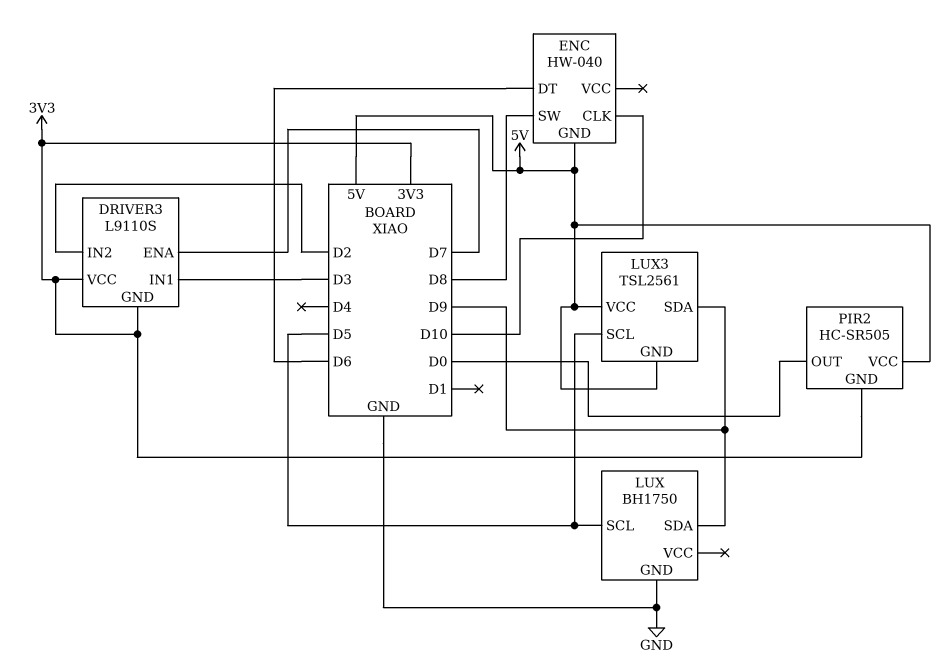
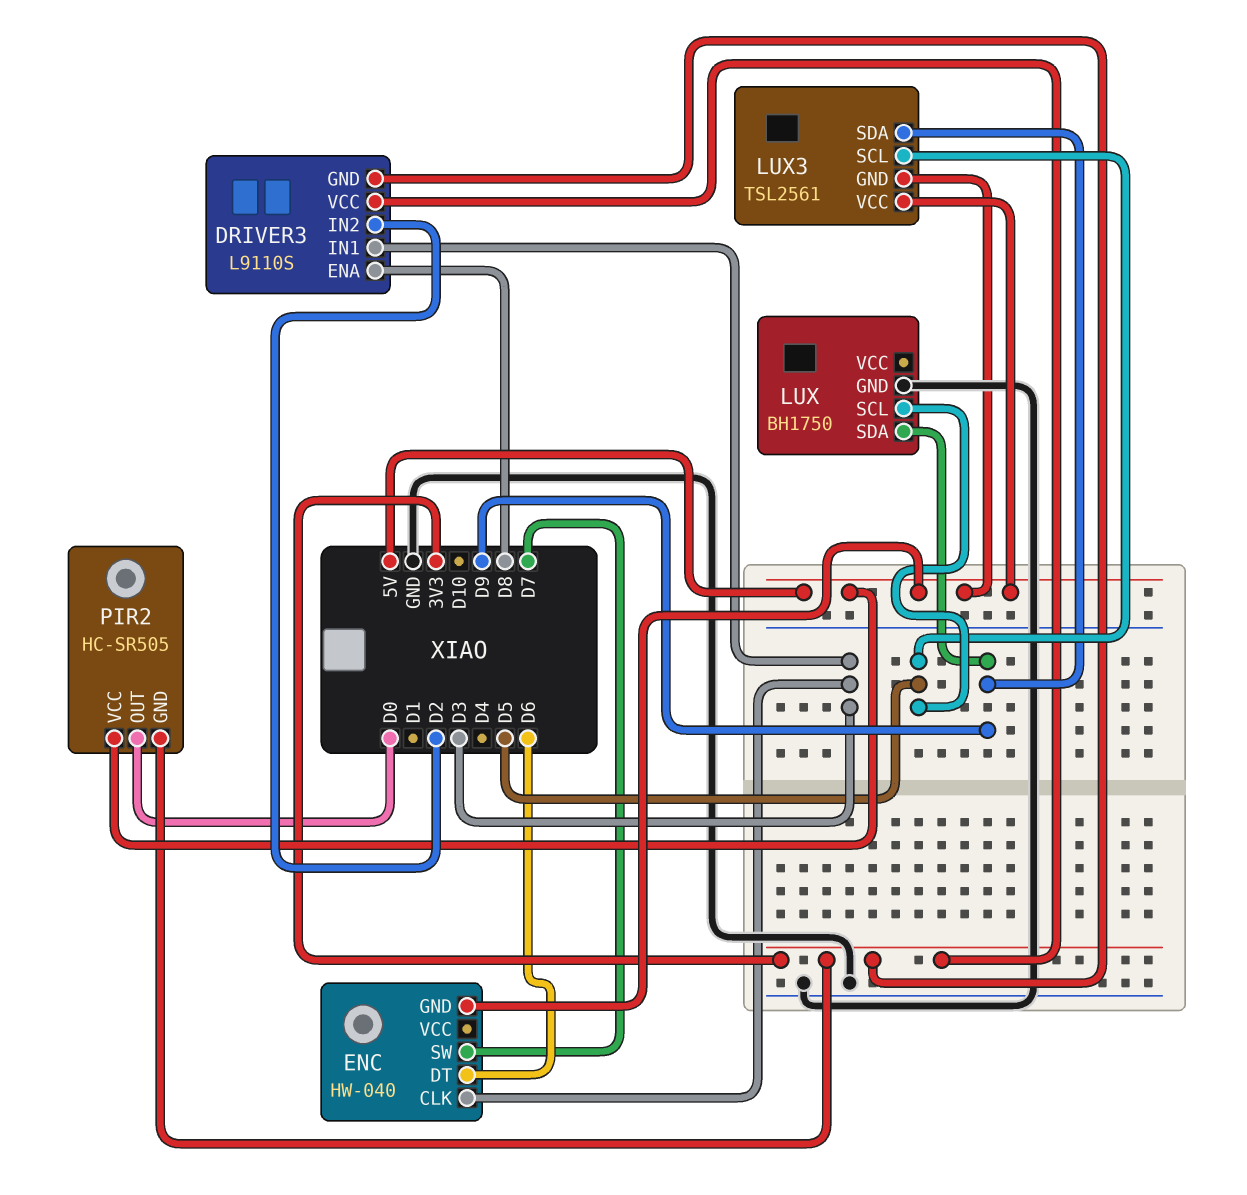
DRIVER3 pin ENA: D7 -> D8
ENC pin CLK: D10 -> D3
ENC pin SW: D8 -> D7

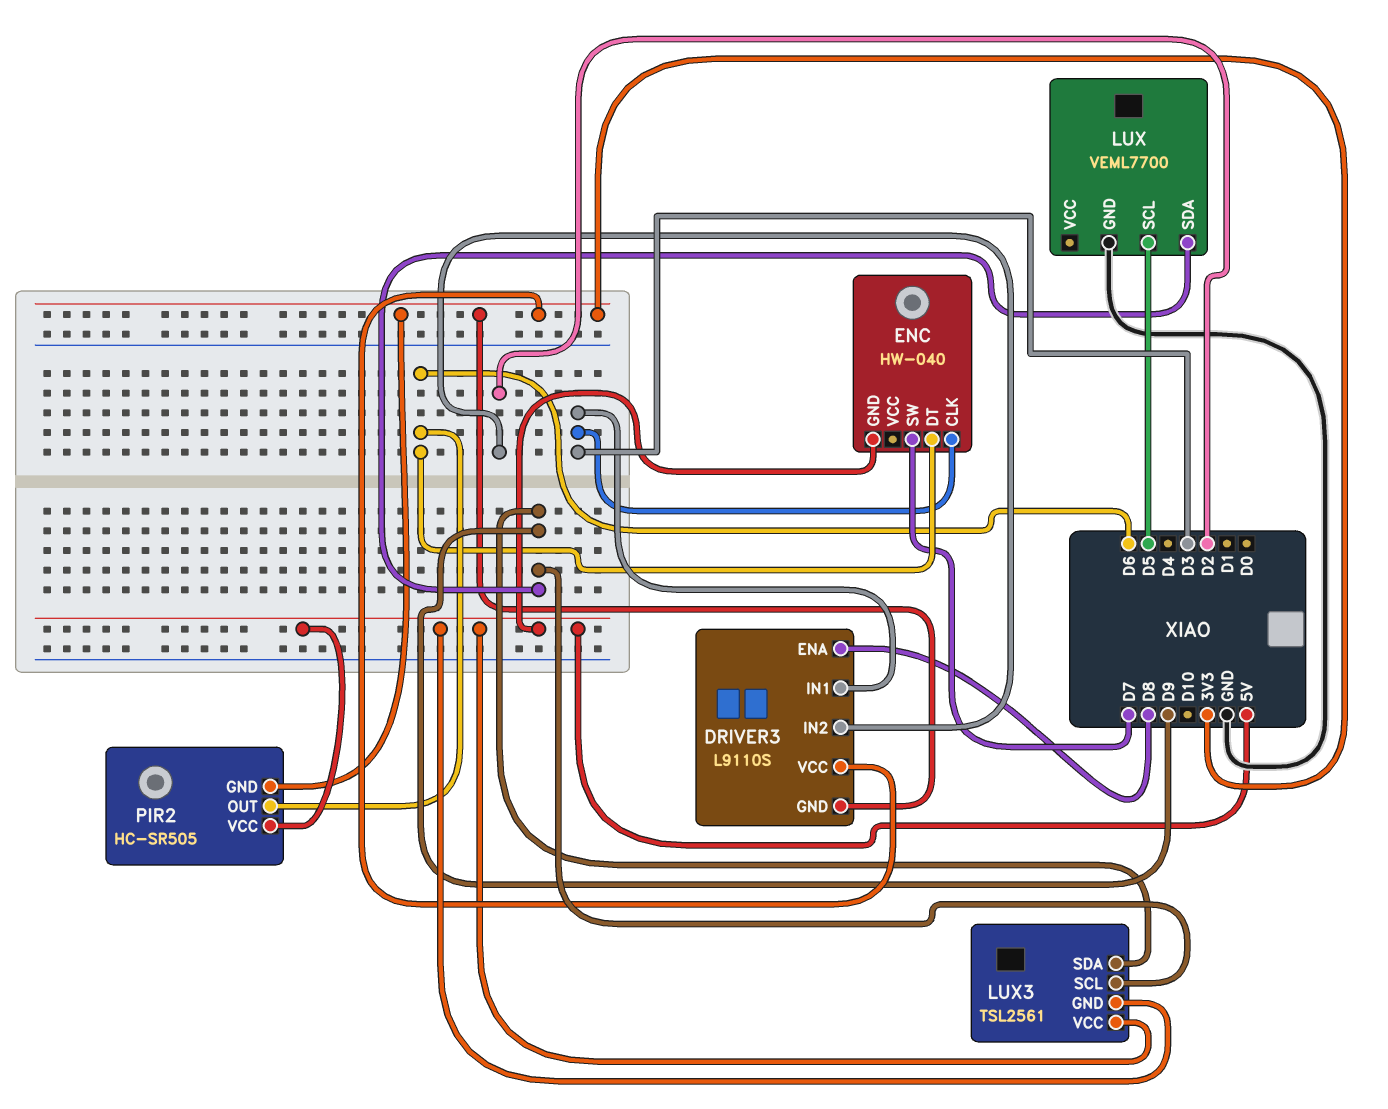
LUX: BH1750 -> VEML7700
LUX3 pin SCL: D5 -> D9
PIR2 pin OUT: D0 -> D6

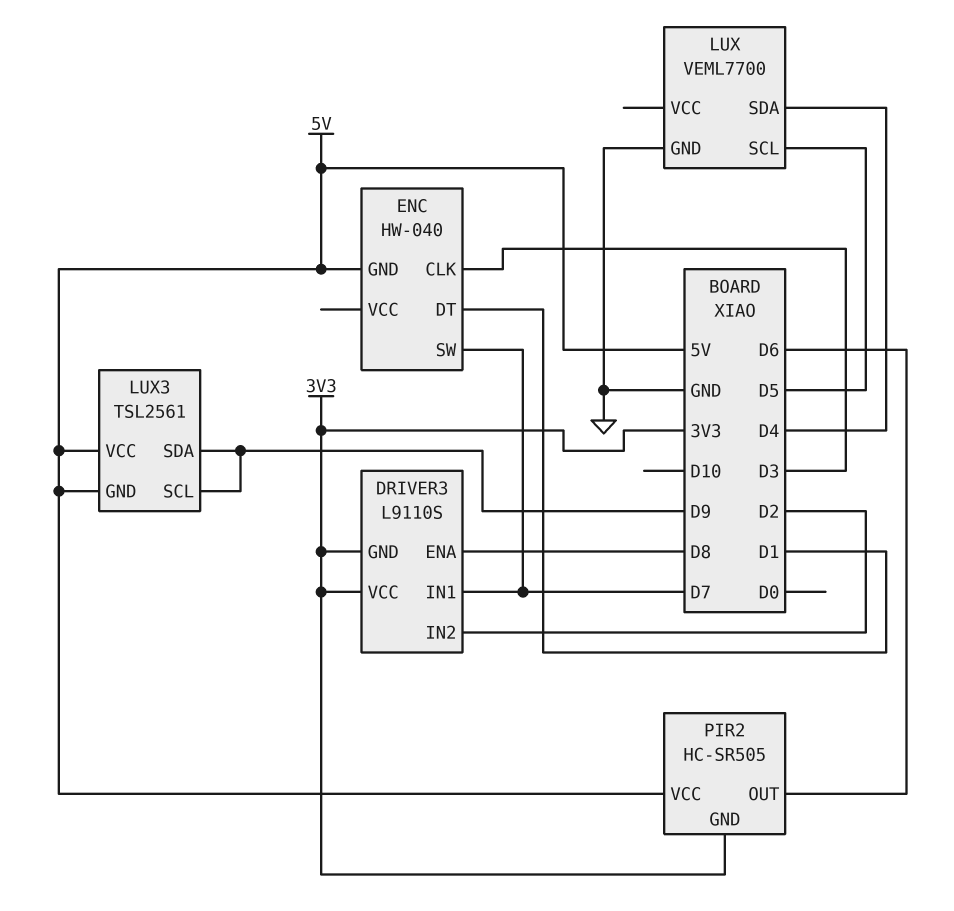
DRIVER3 pin IN1: D3 -> D7
ENC pin DT: D6 -> D1
LUX pin SDA: D9 -> D4

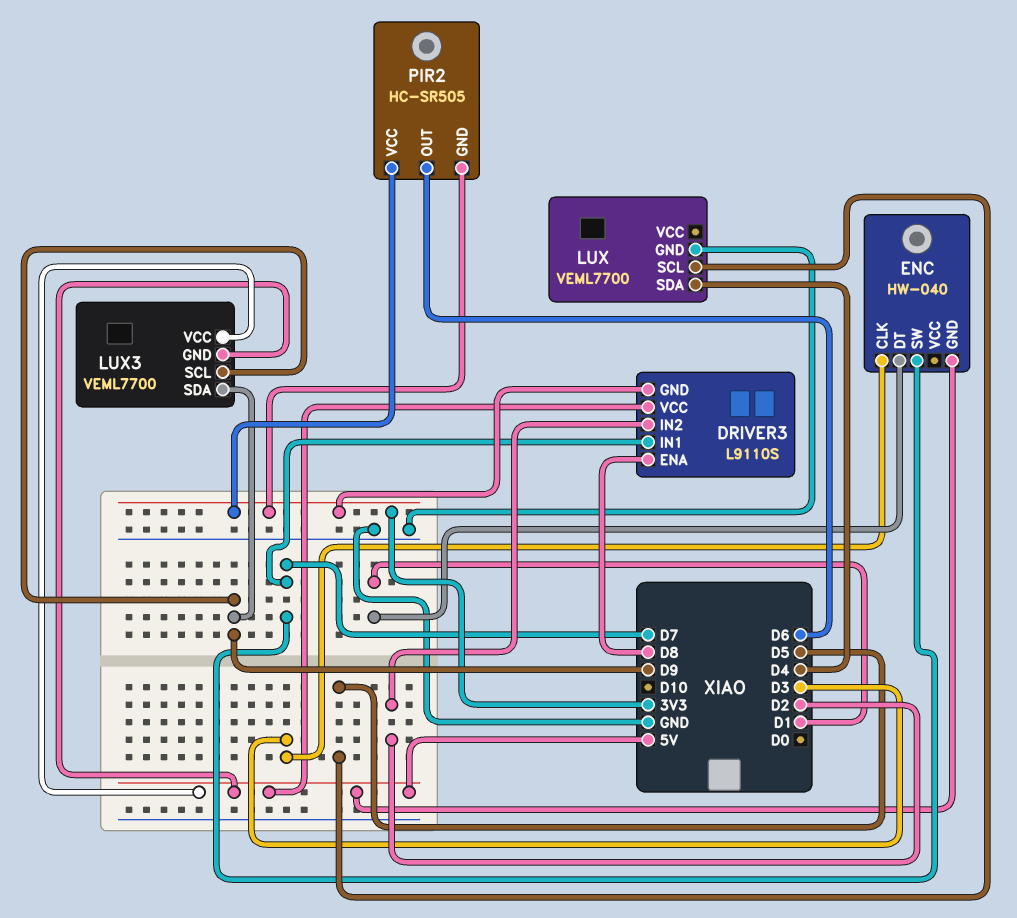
DRIVER3 pin VCC: 3V3 -> 5V
LUX3: TSL2561 -> VEML7700
PIR2 pin VCC: 5V -> 3V3

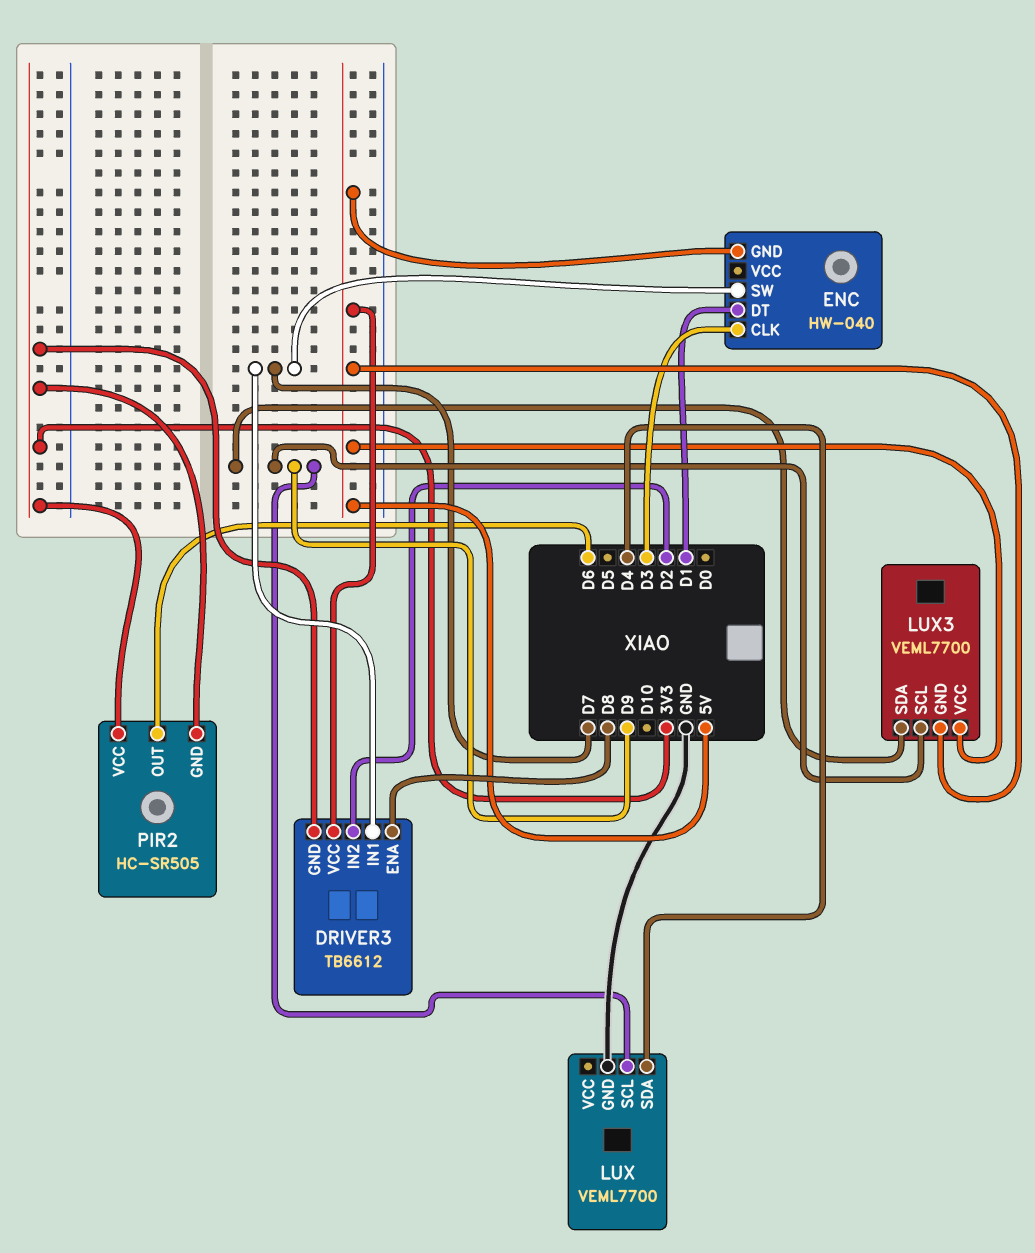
DRIVER3: L9110S -> TB6612
LUX pin SCL: D5 -> D9

